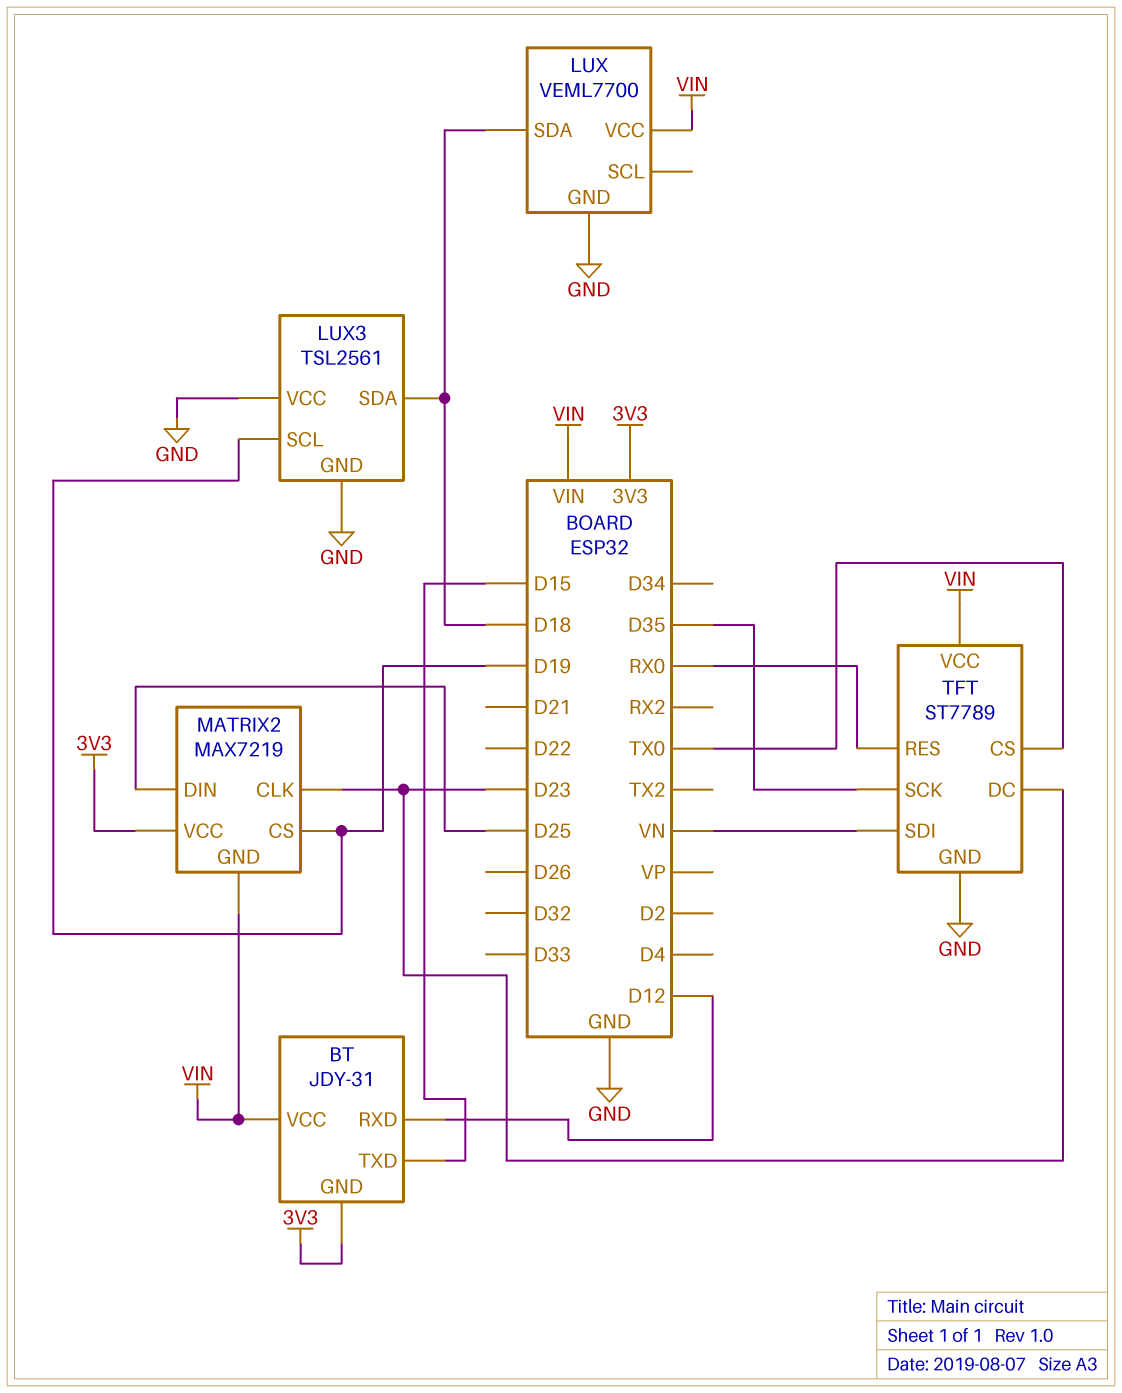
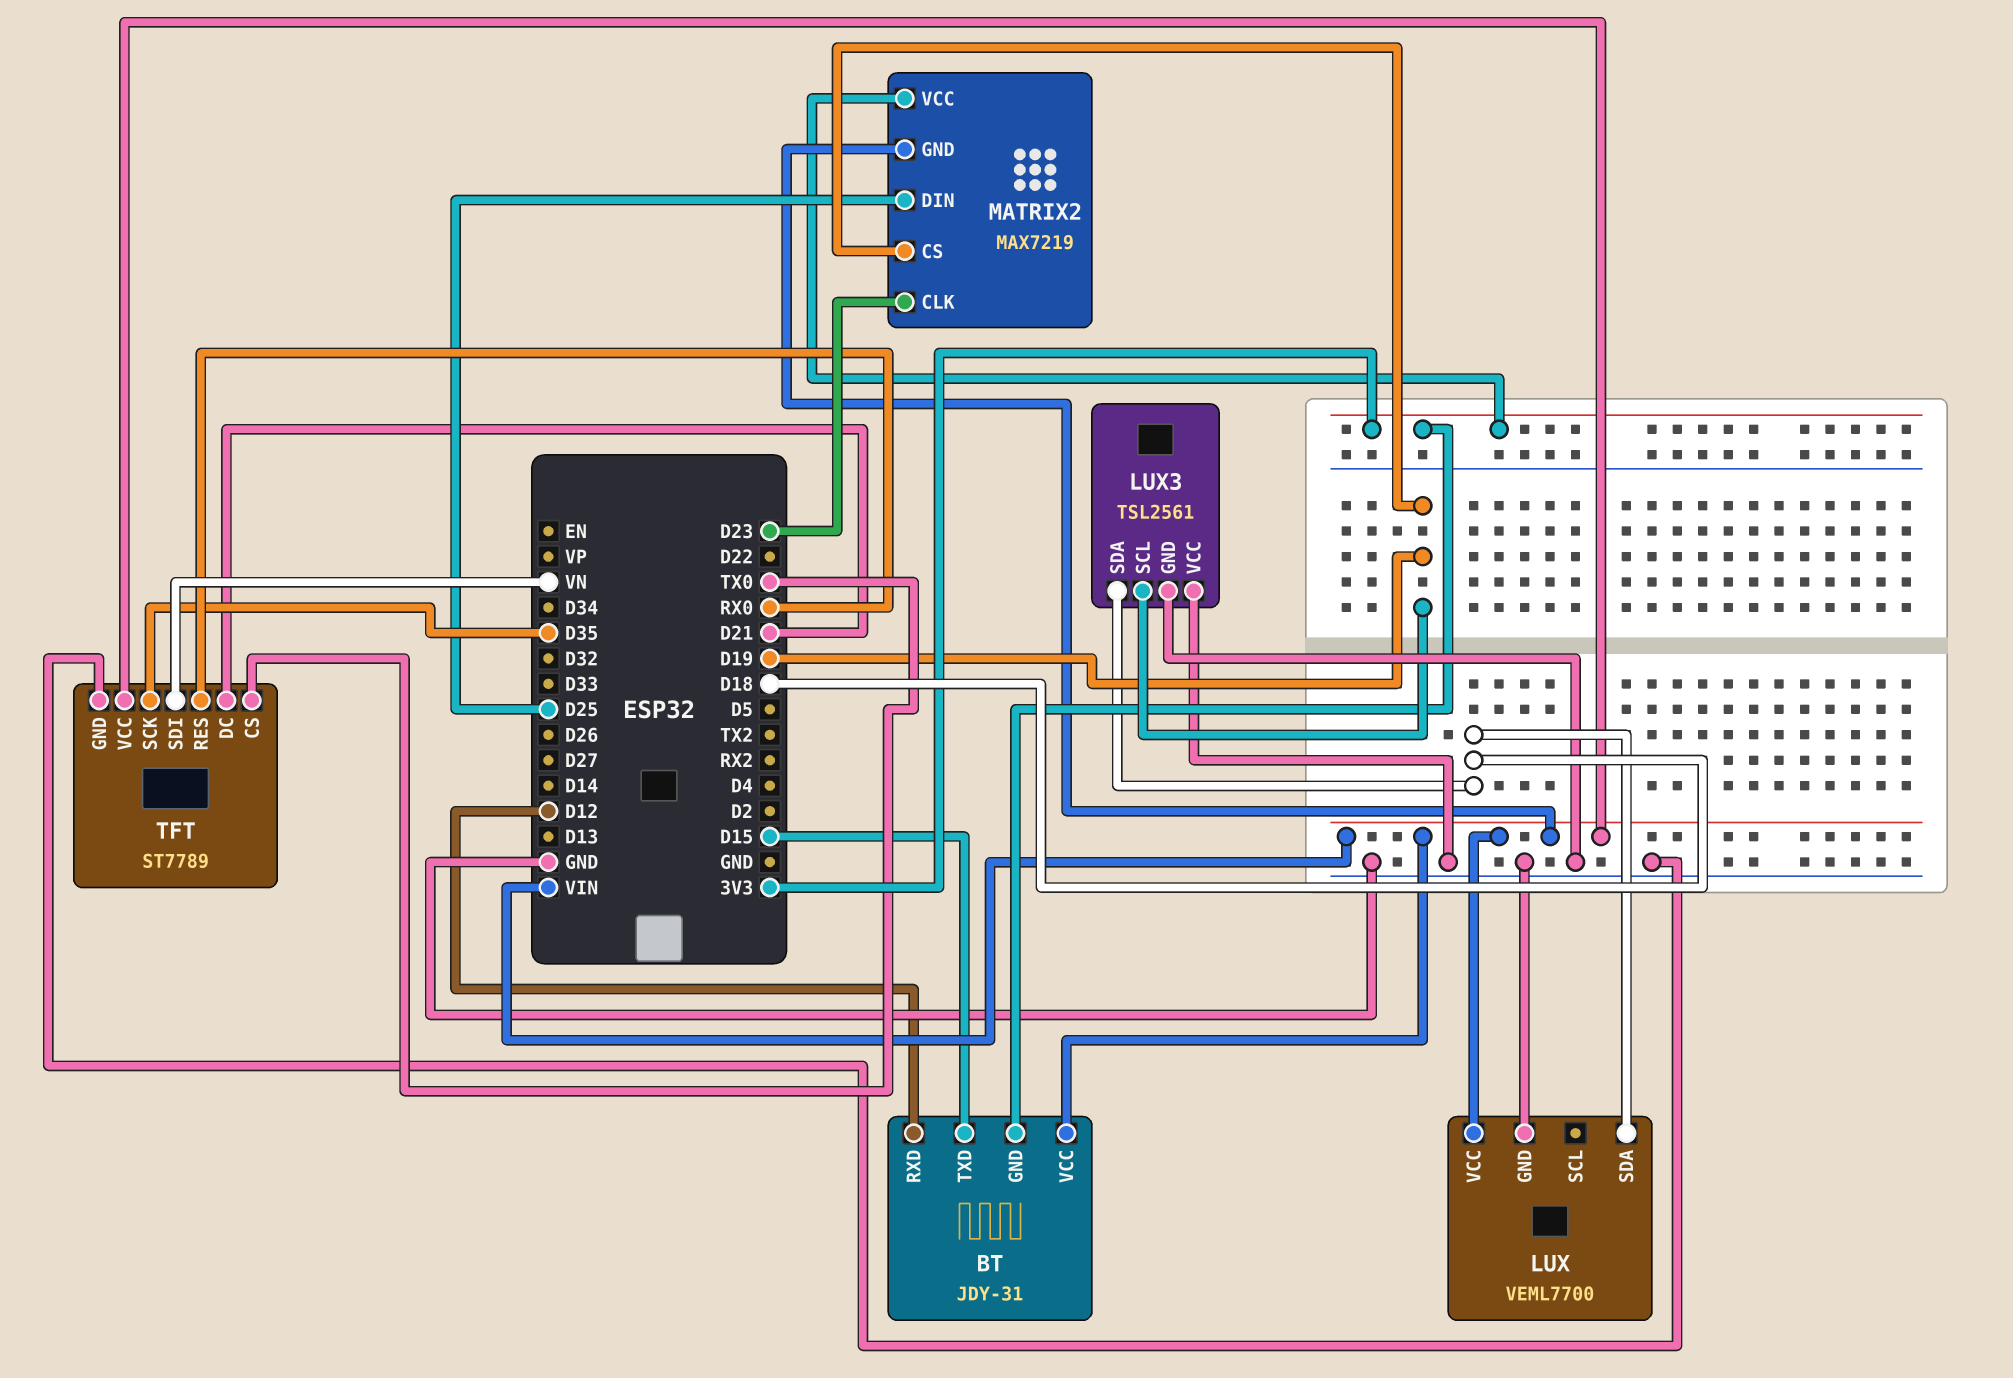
TFT pin DC: D23 -> D21

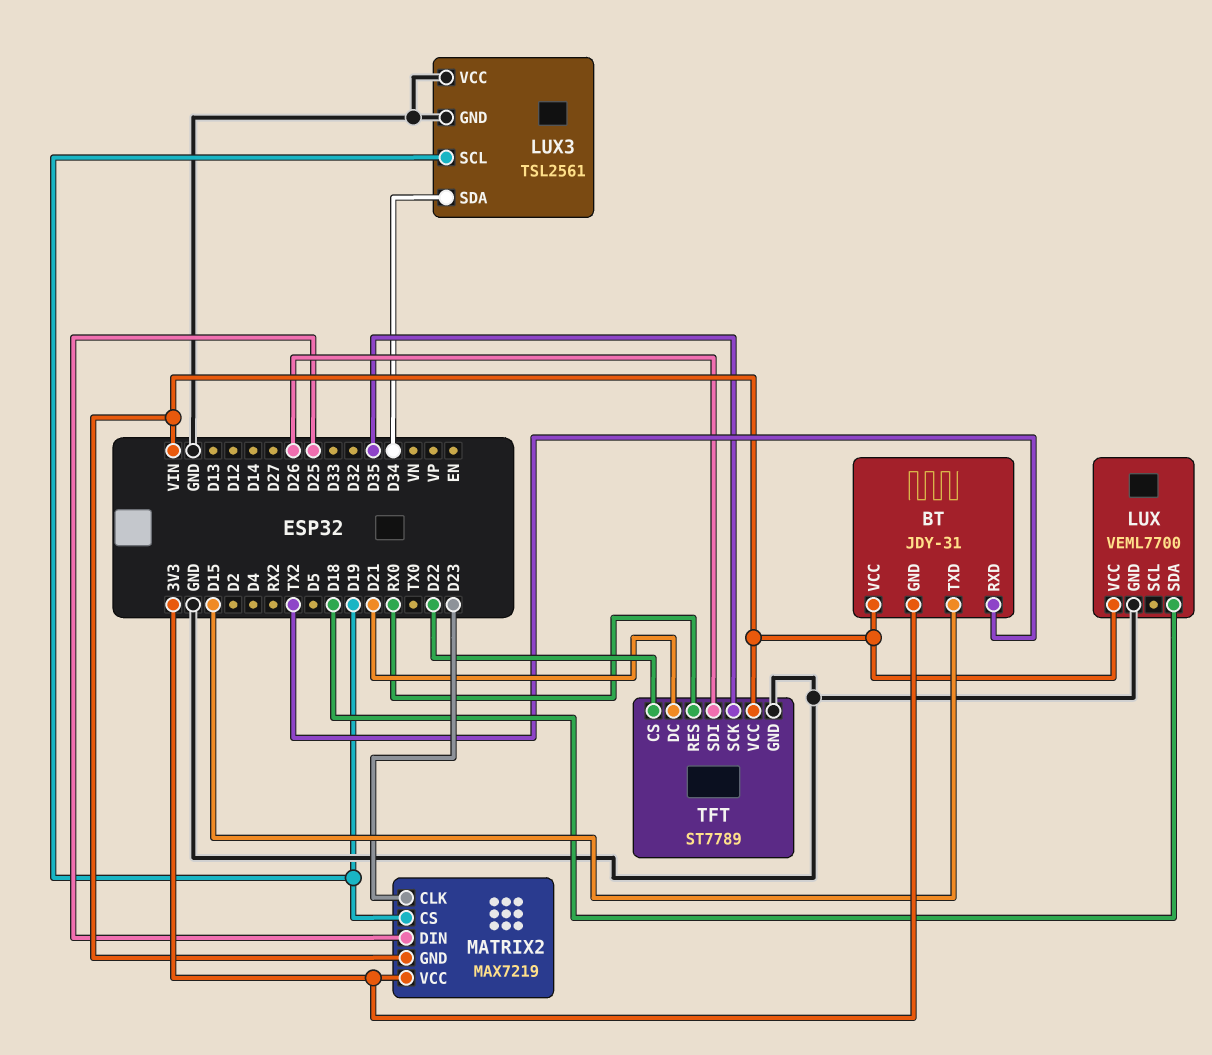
BT pin RXD: D12 -> TX2
LUX3 pin SDA: D18 -> D34
TFT pin CS: TX0 -> D22
TFT pin SDI: VN -> D26

